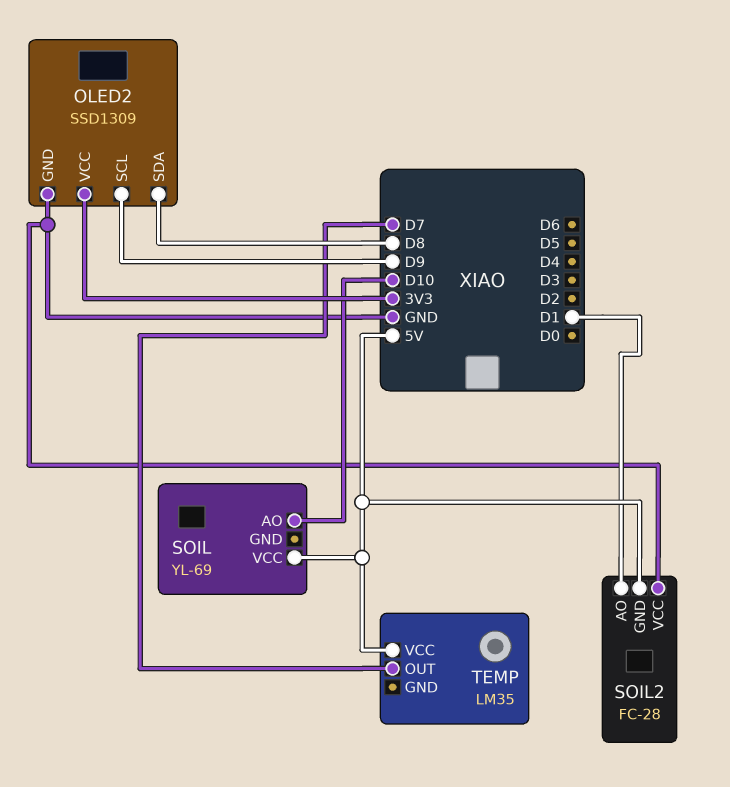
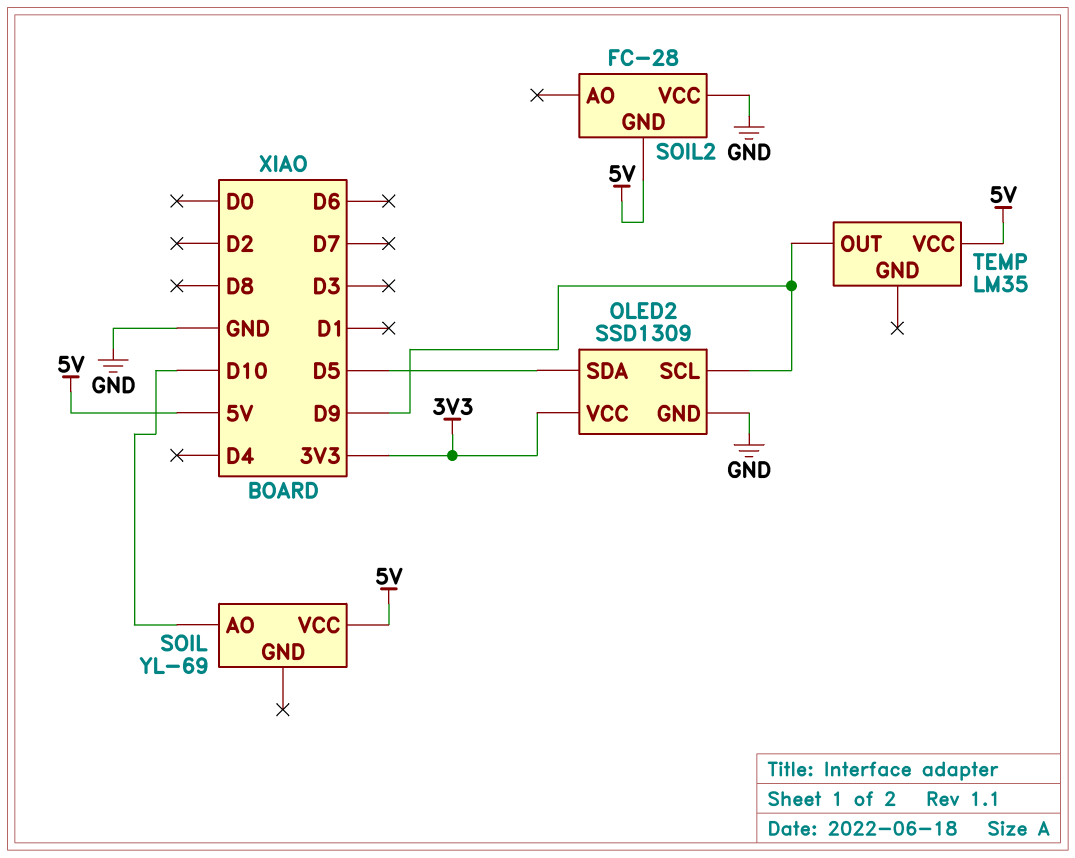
OLED2 pin SDA: D8 -> D5
SOIL2 pin AO: D1 -> none
TEMP pin OUT: D7 -> D9

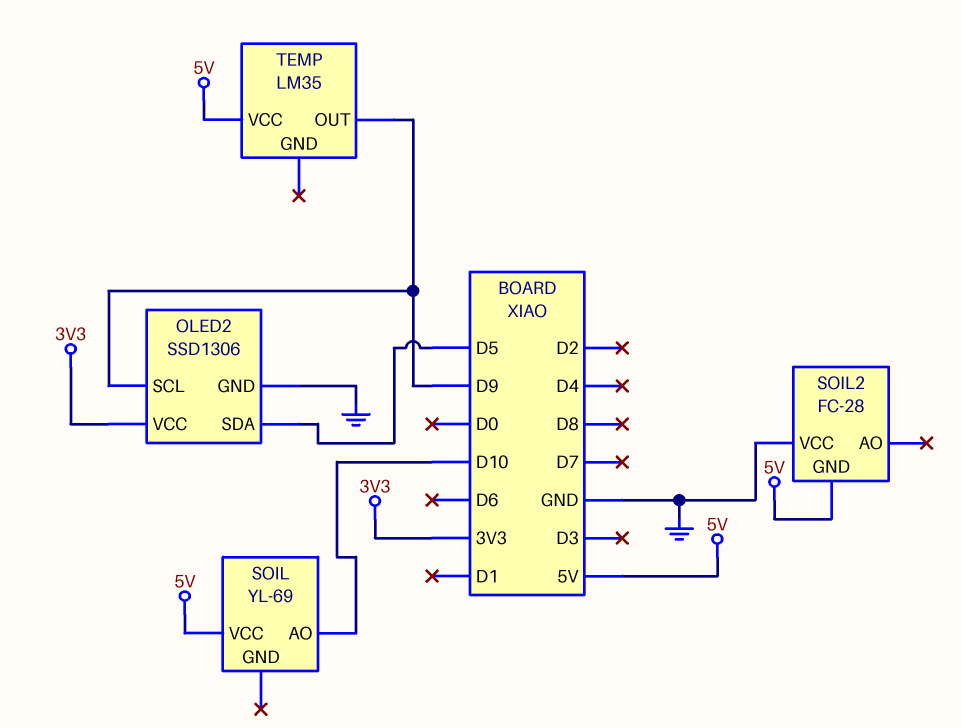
OLED2: SSD1309 -> SSD1306

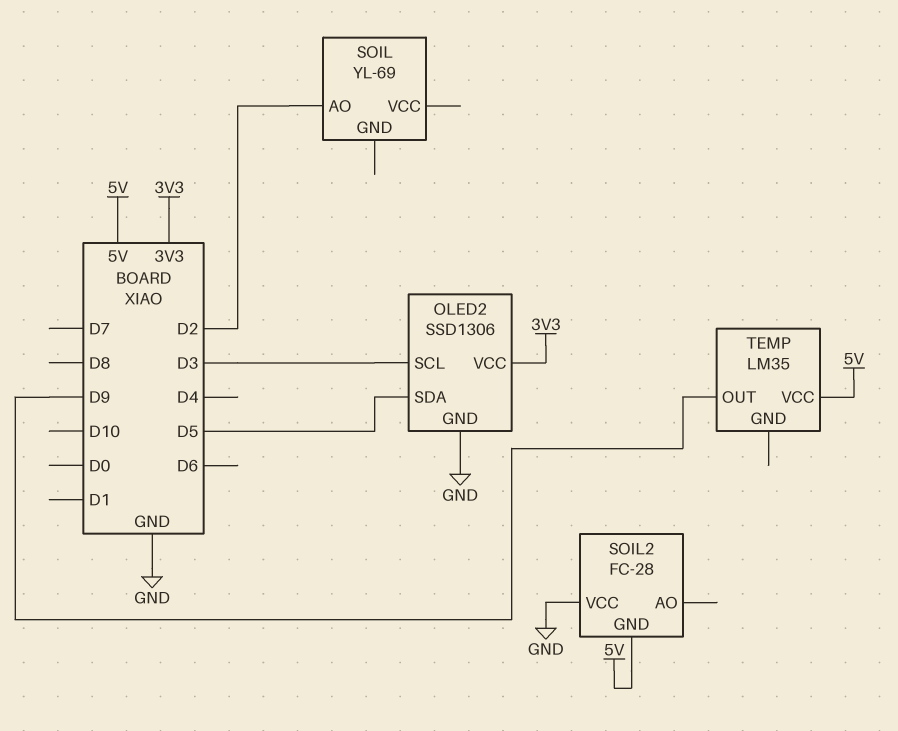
OLED2 pin SCL: D9 -> D3
SOIL pin AO: D10 -> D2
SOIL pin VCC: 5V -> none

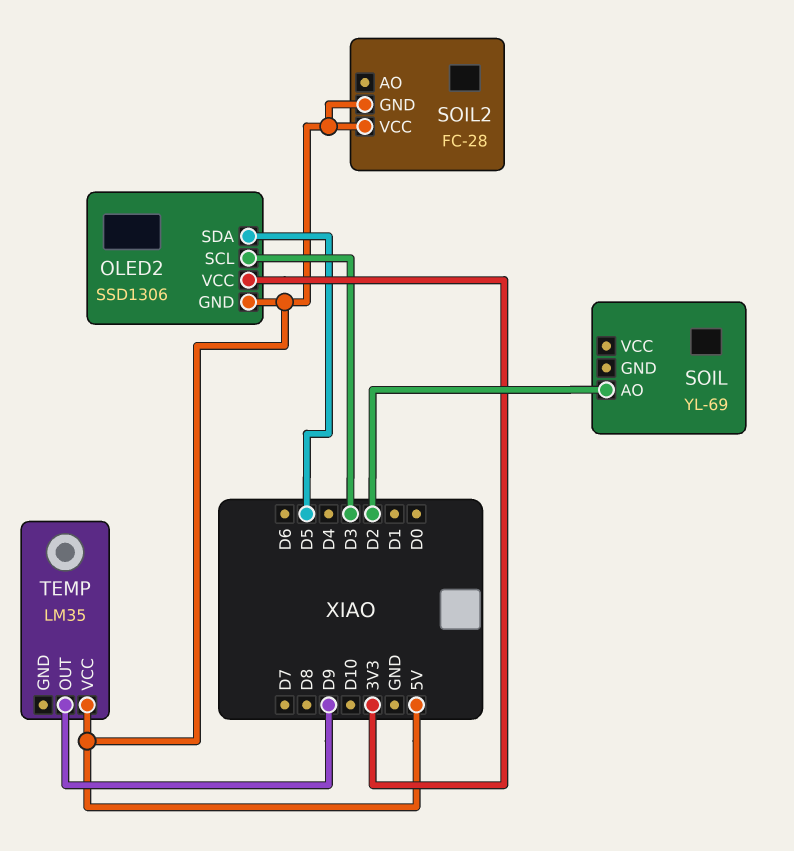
OLED2 pin GND: GND -> 5V
SOIL2 pin VCC: GND -> 5V

